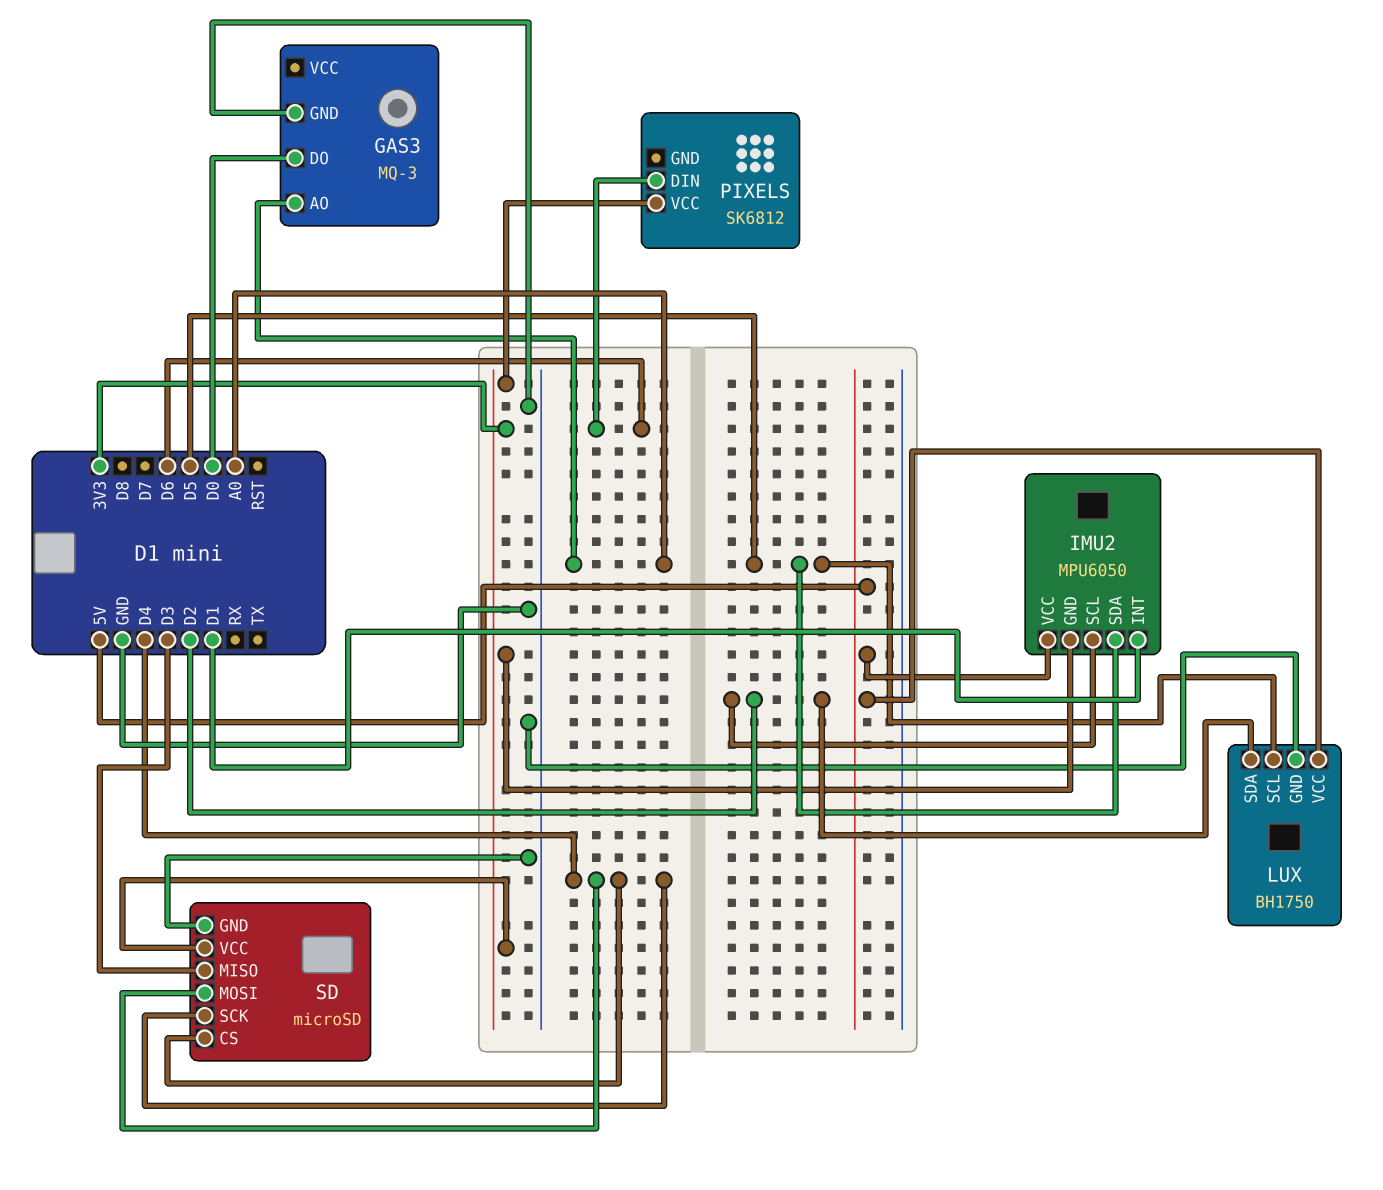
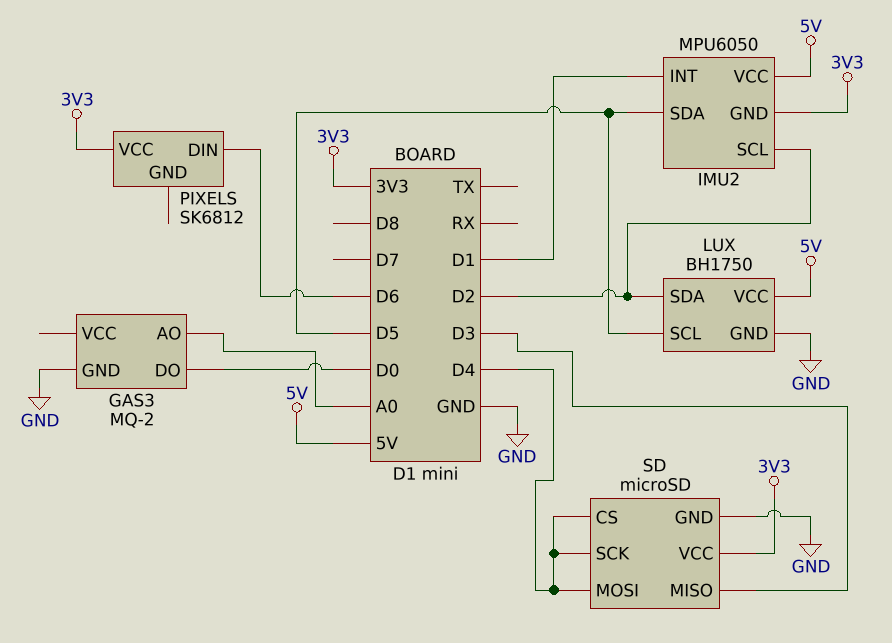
GAS3: MQ-3 -> MQ-2

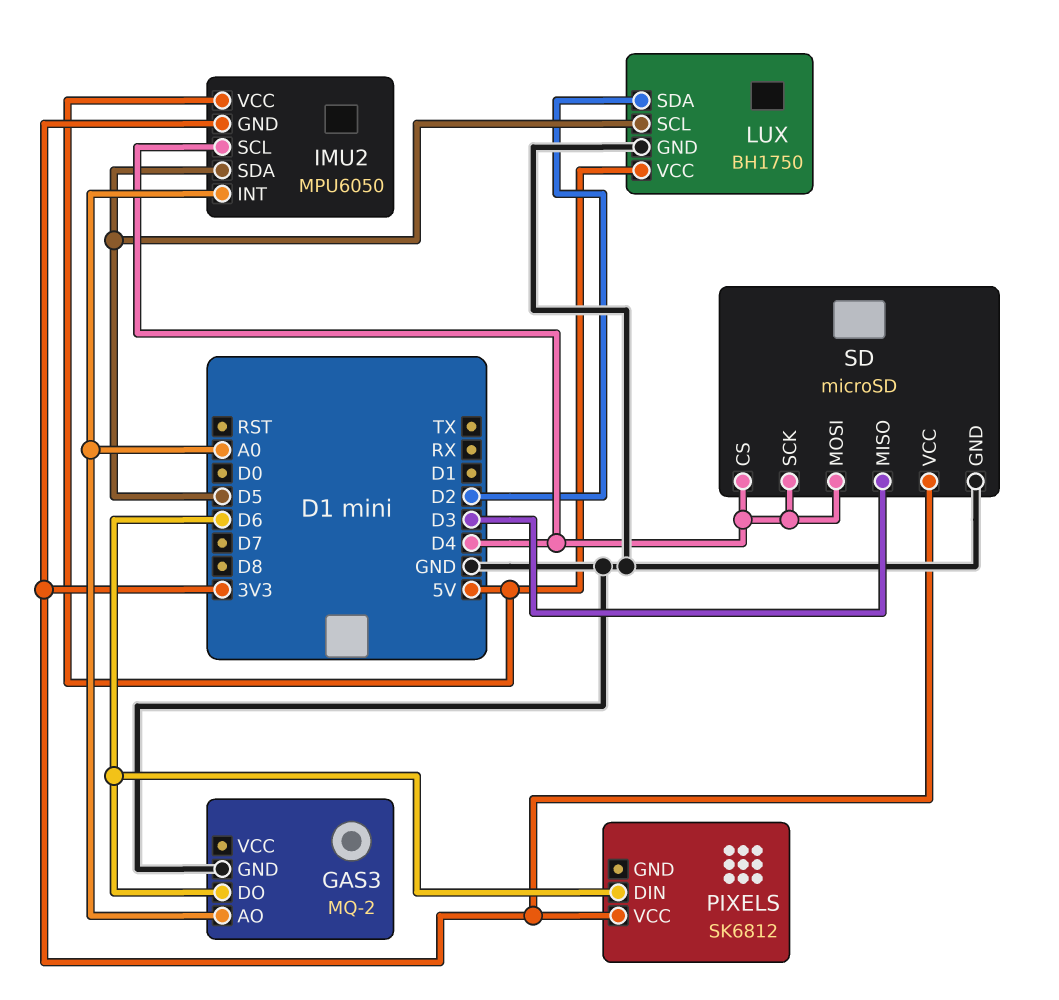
GAS3 pin DO: D0 -> D6
IMU2 pin INT: D1 -> A0
IMU2 pin SCL: D2 -> D4

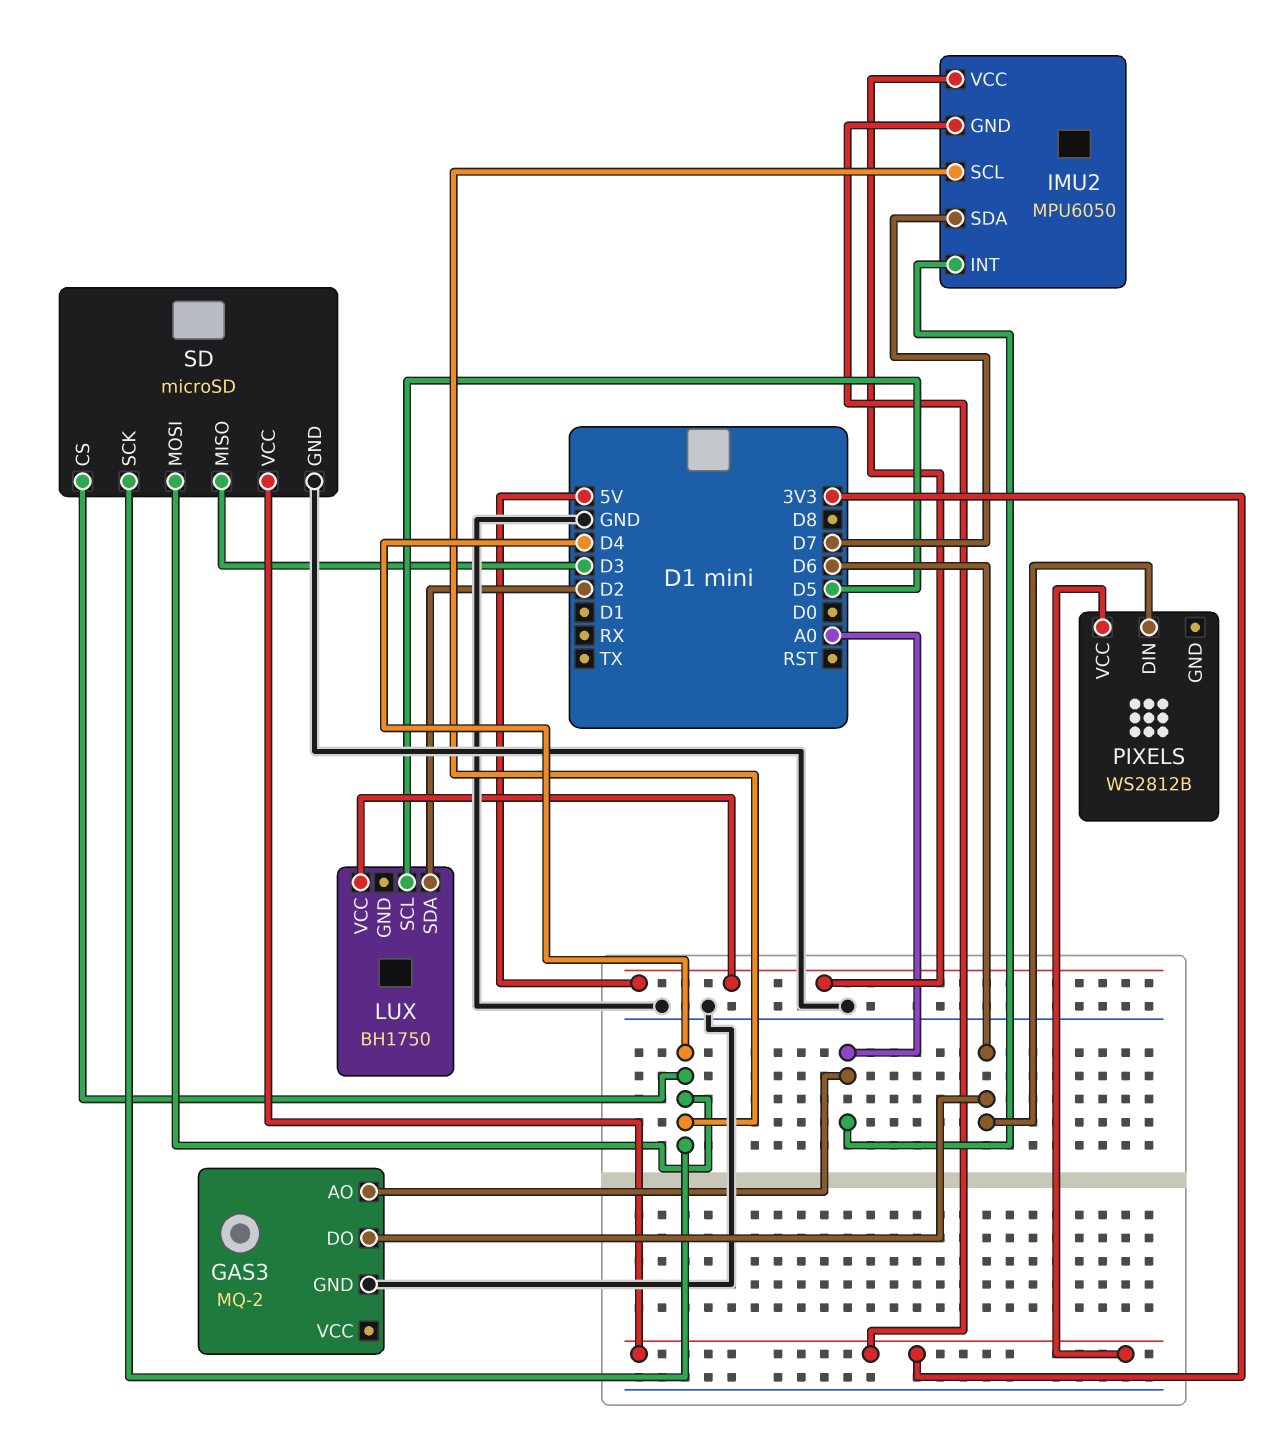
IMU2 pin SDA: D5 -> D7
LUX pin GND: GND -> none
PIXELS: SK6812 -> WS2812B

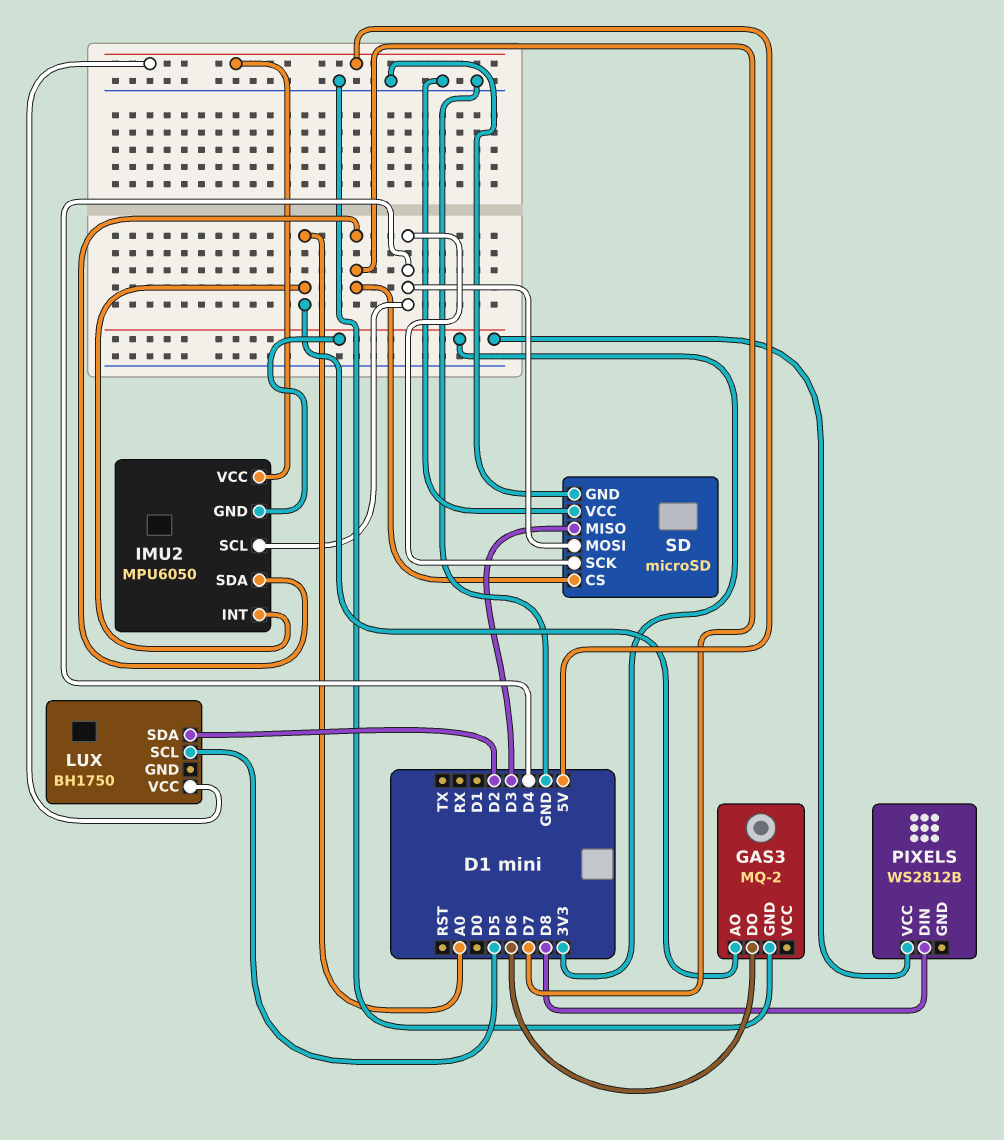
PIXELS pin DIN: D6 -> D8
SD pin CS: D4 -> D7
SD pin VCC: 3V3 -> GND

